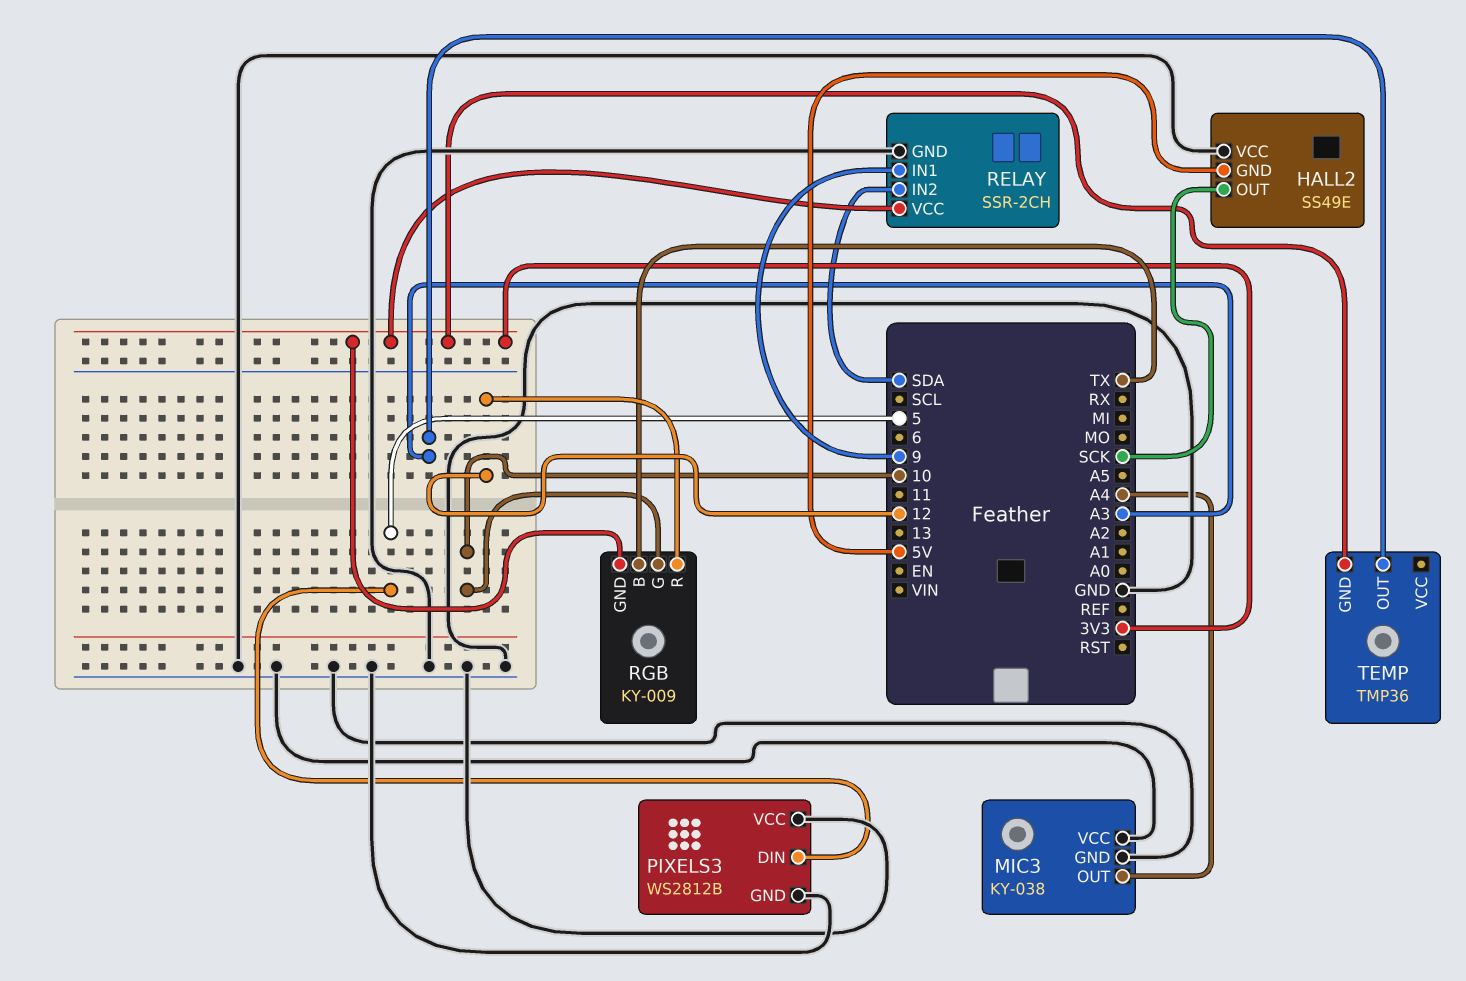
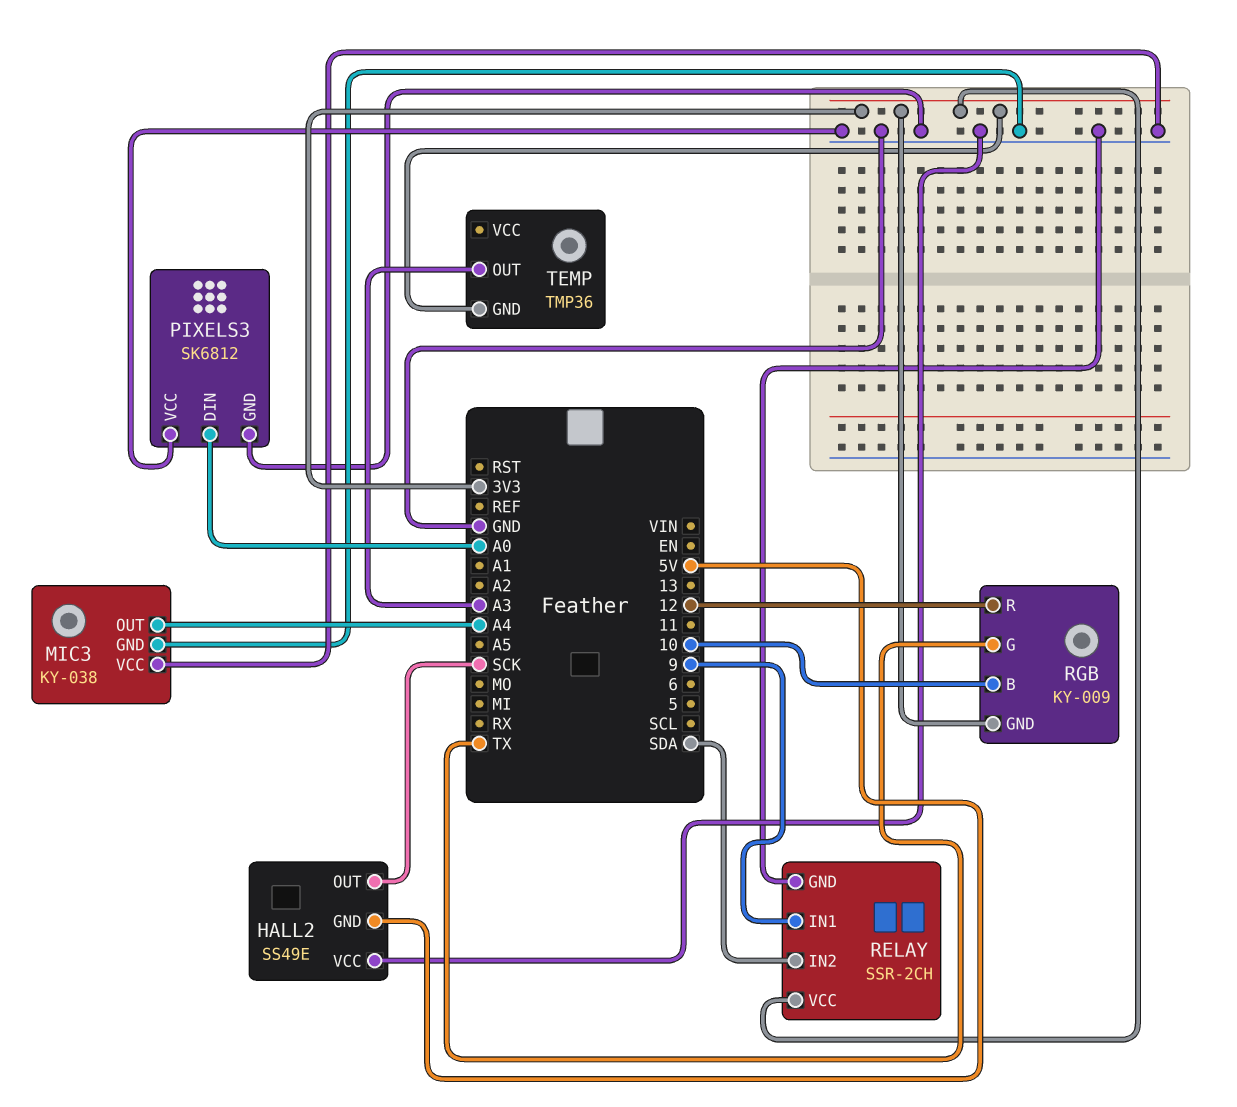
PIXELS3: WS2812B -> SK6812
PIXELS3 pin DIN: 5 -> A0
RGB pin B: TX -> 10
RGB pin G: 10 -> TX

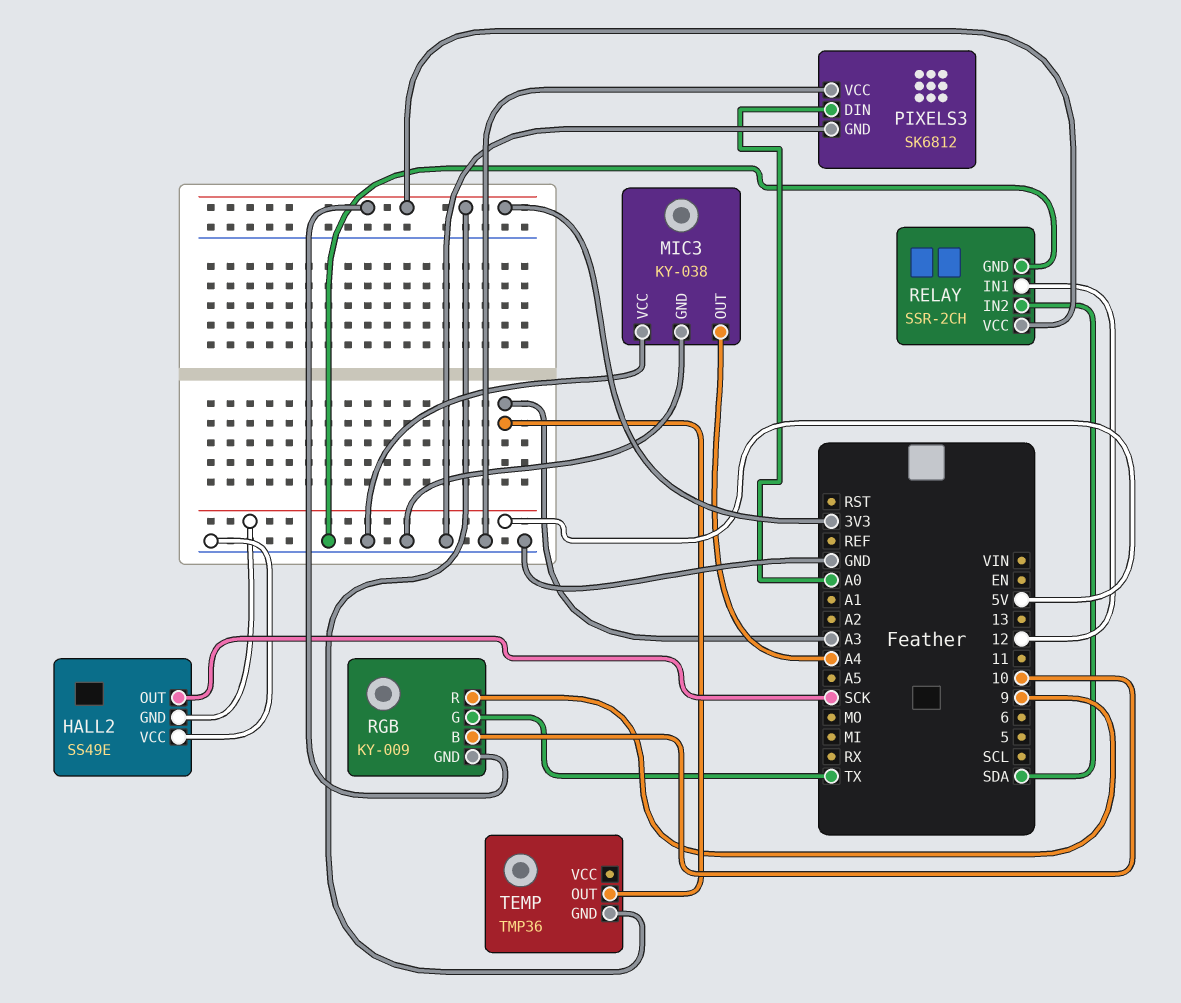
RELAY pin IN1: 9 -> 12
RGB pin R: 12 -> 9

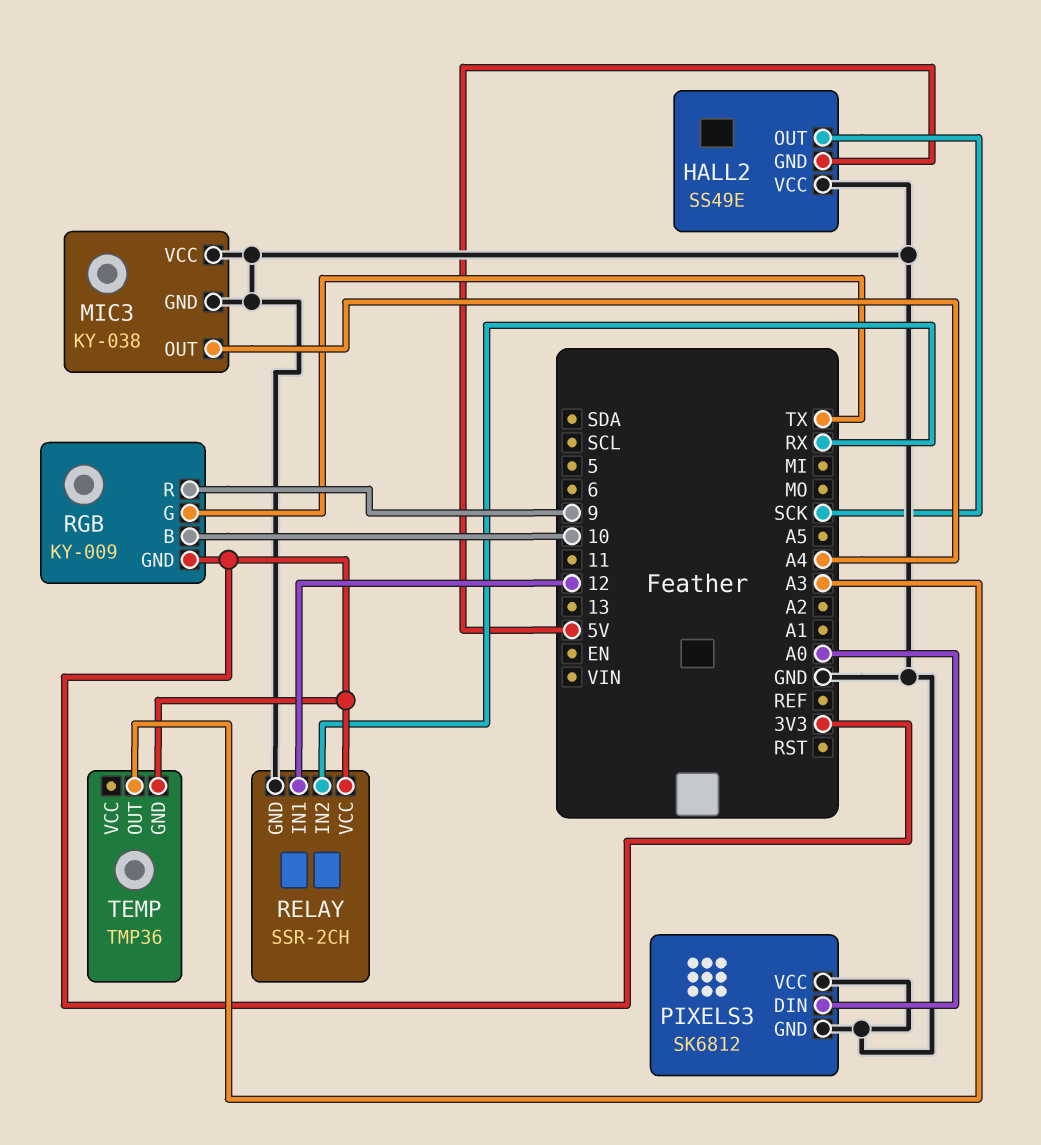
RELAY pin IN2: SDA -> RX

